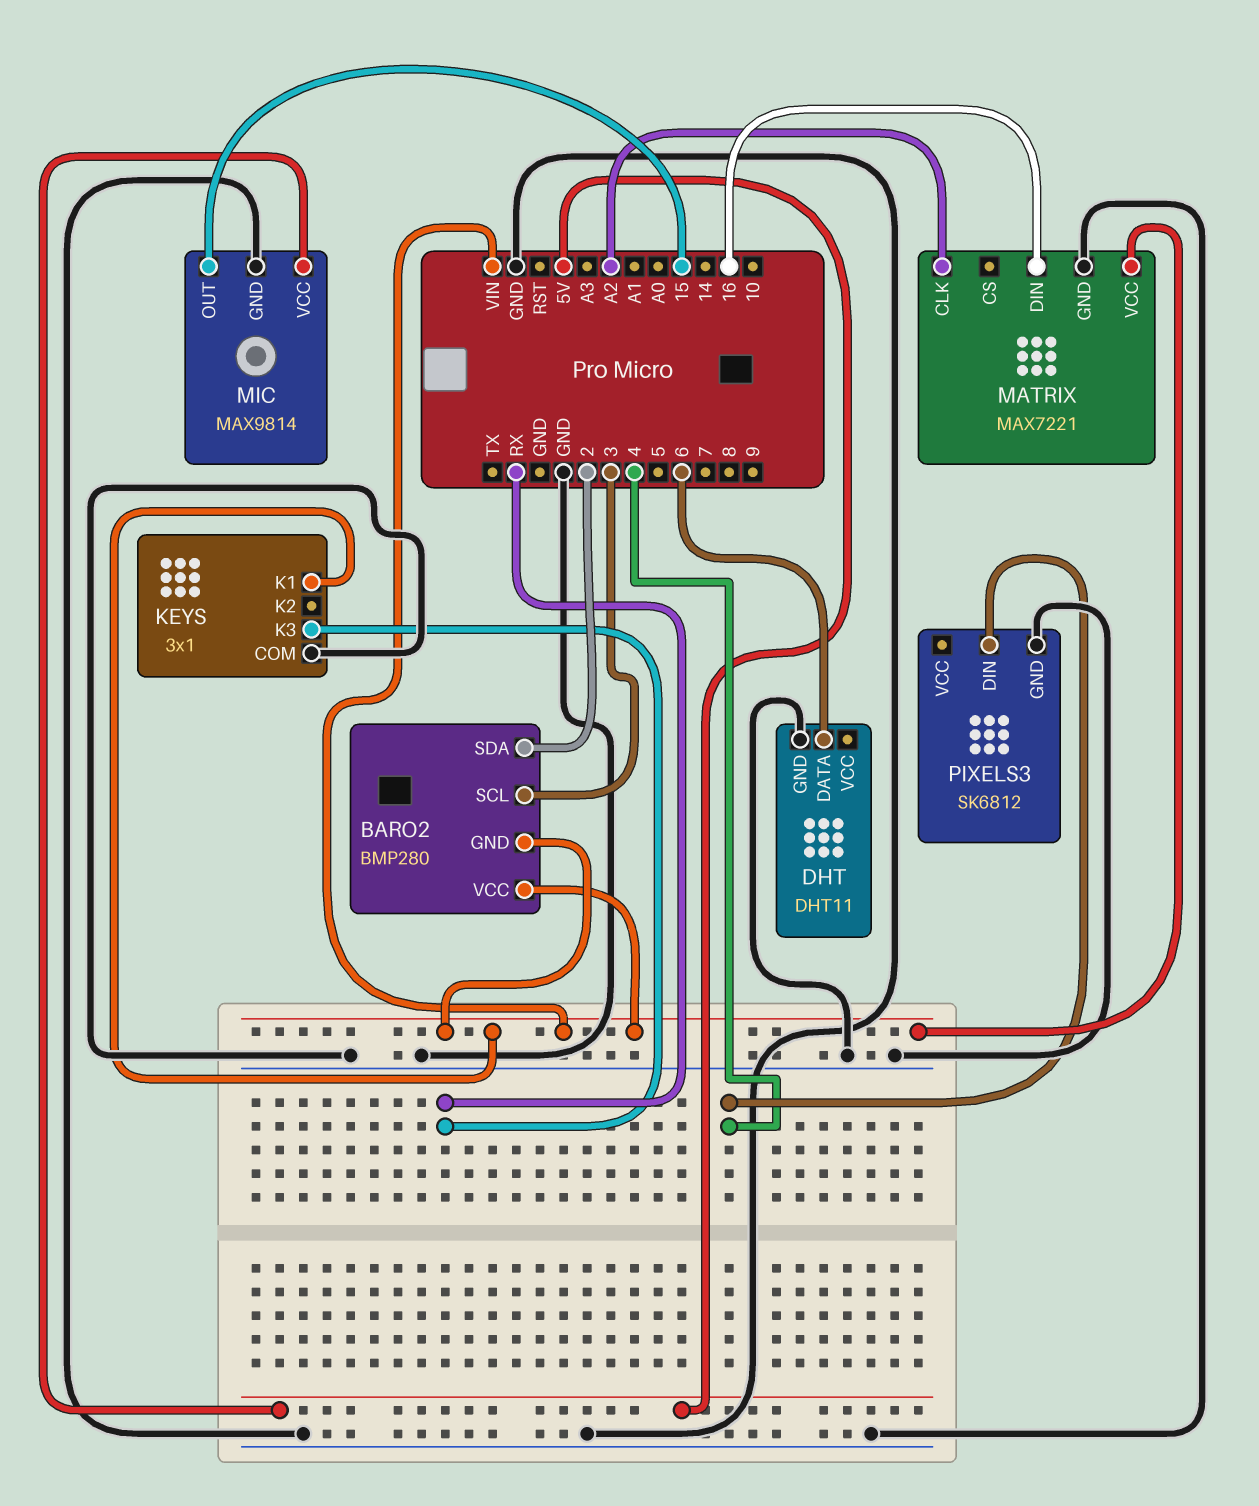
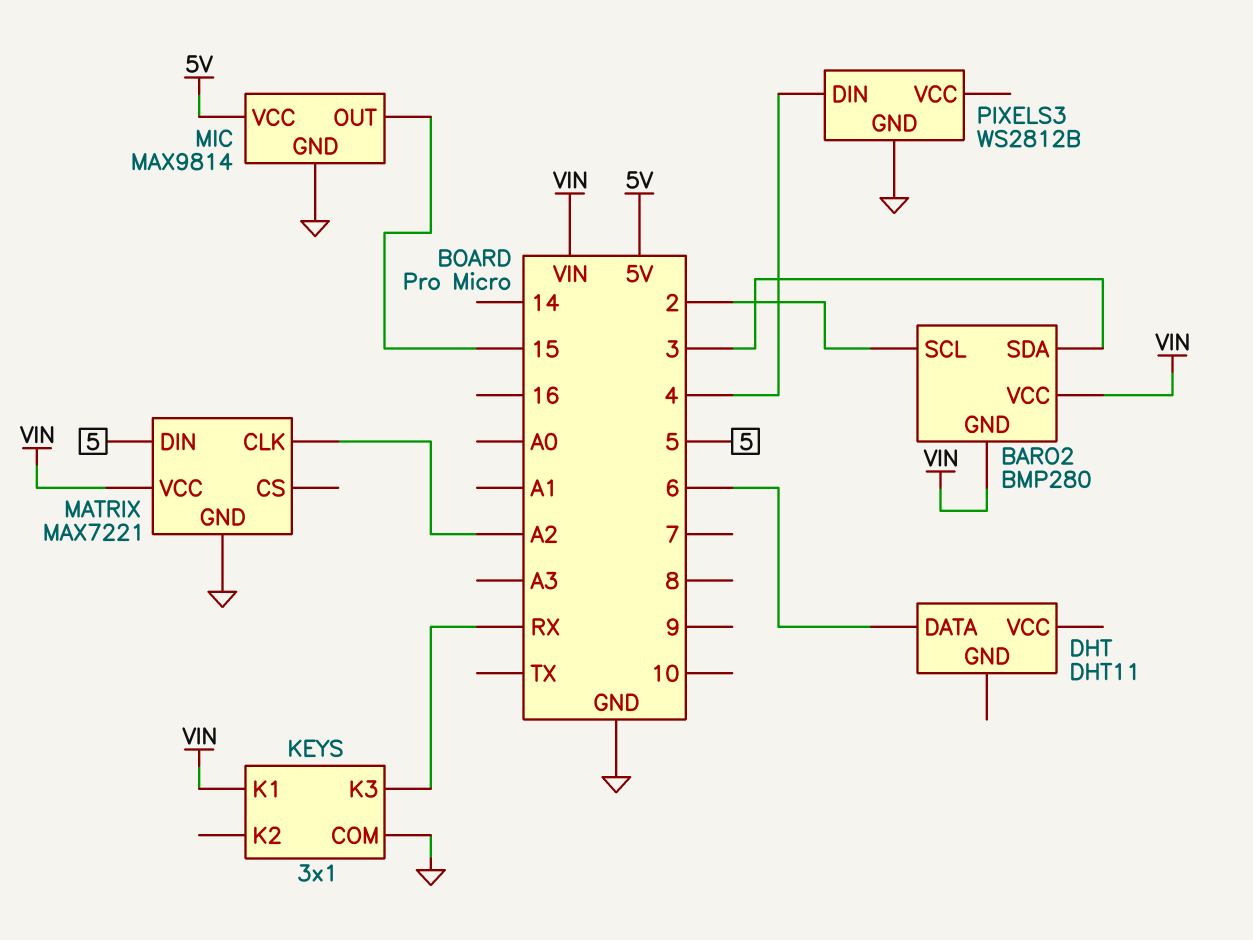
BARO2 pin SCL: 3 -> 2
BARO2 pin SDA: 2 -> 3
DHT pin GND: GND -> none
MATRIX pin DIN: 16 -> 5
PIXELS3: SK6812 -> WS2812B

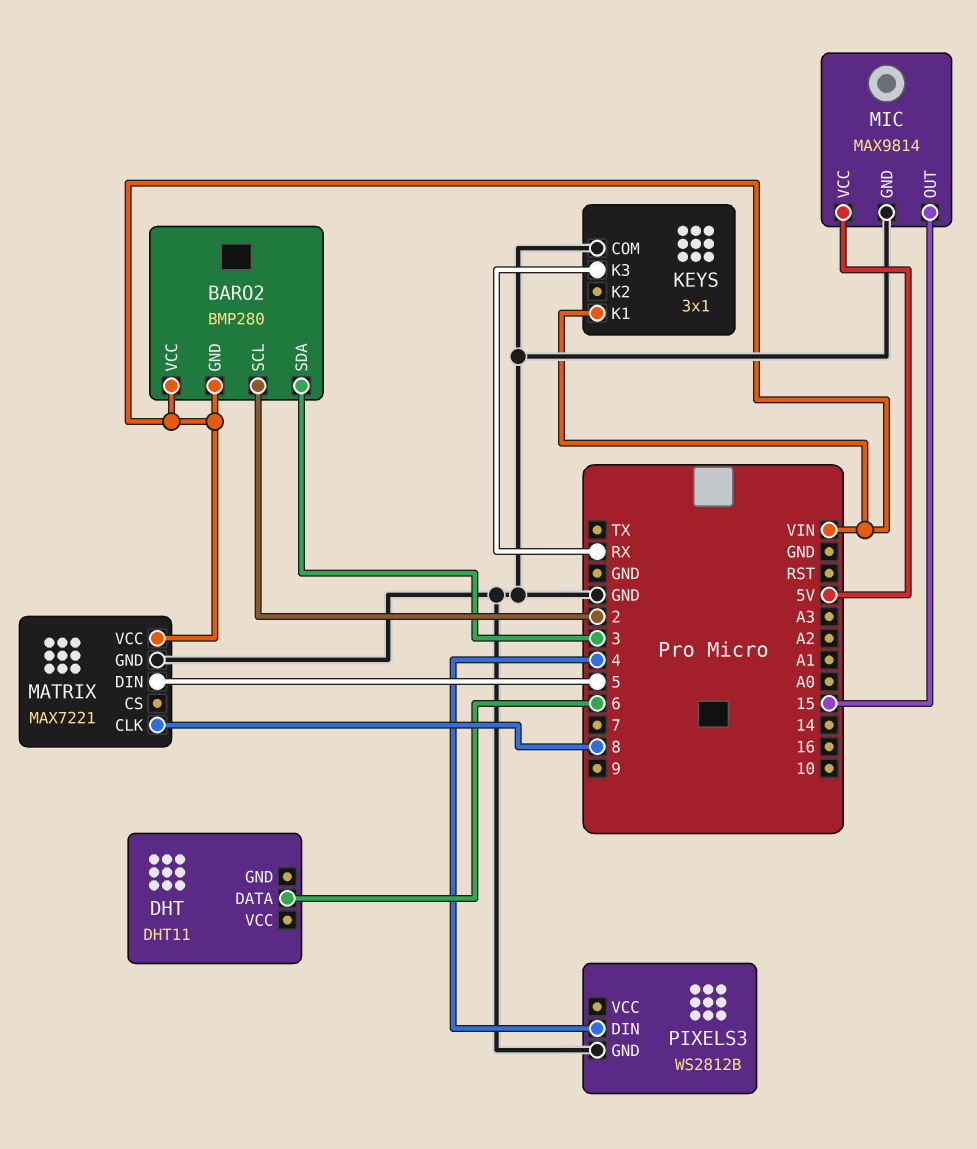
MATRIX pin CLK: A2 -> 8

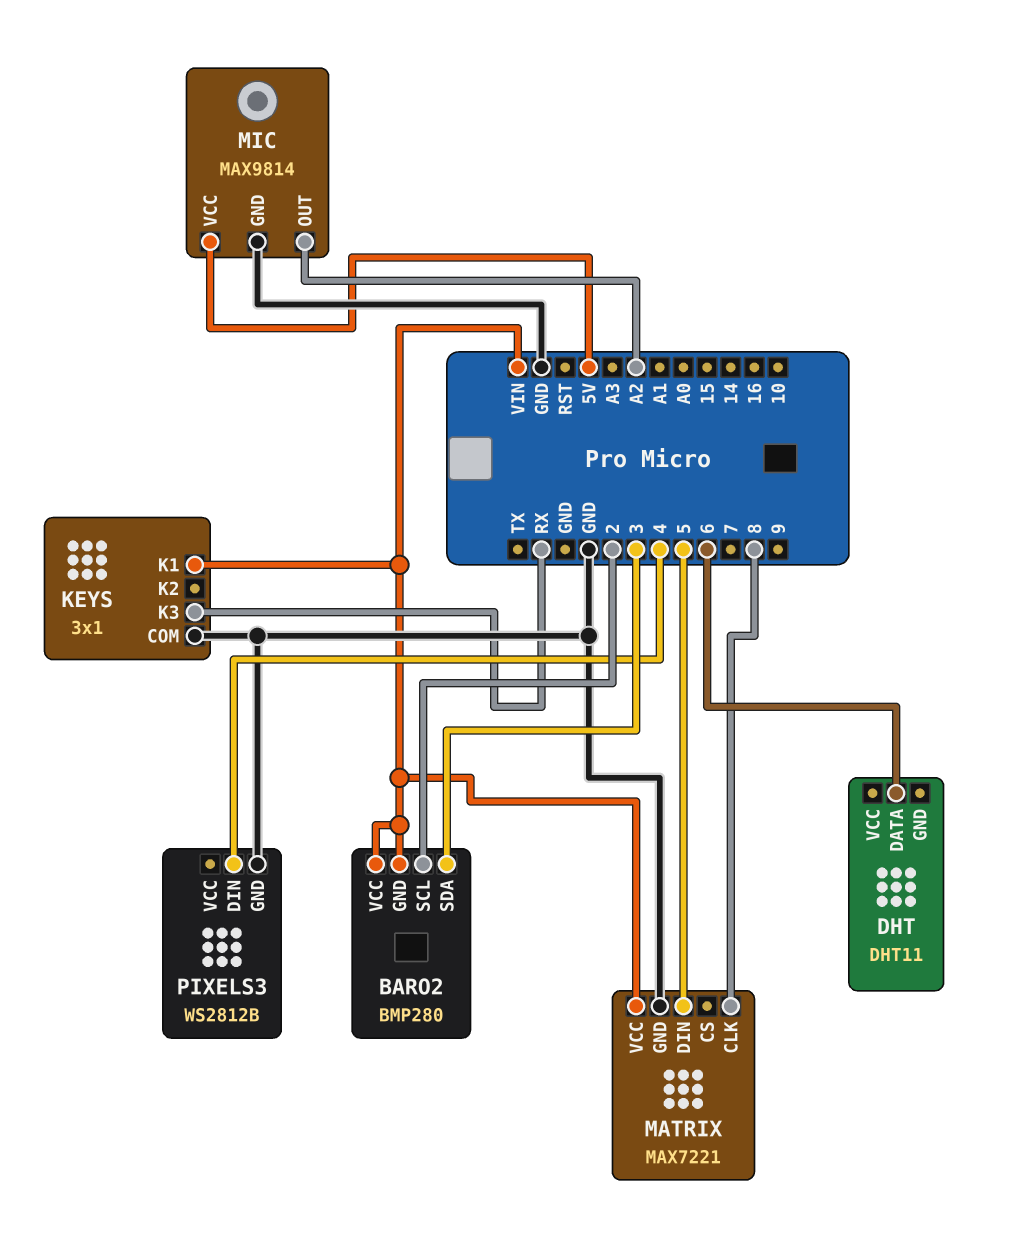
MIC pin OUT: 15 -> A2

